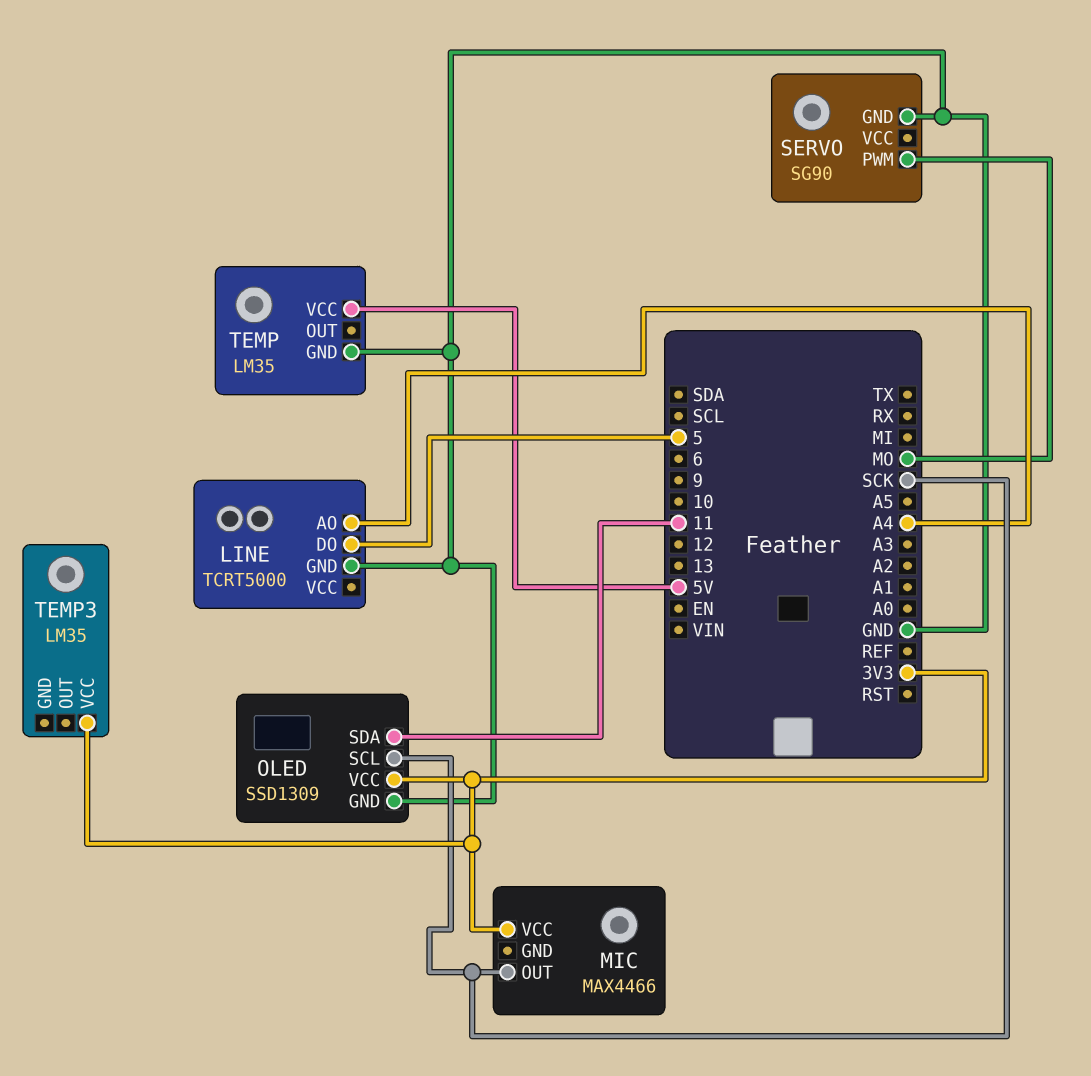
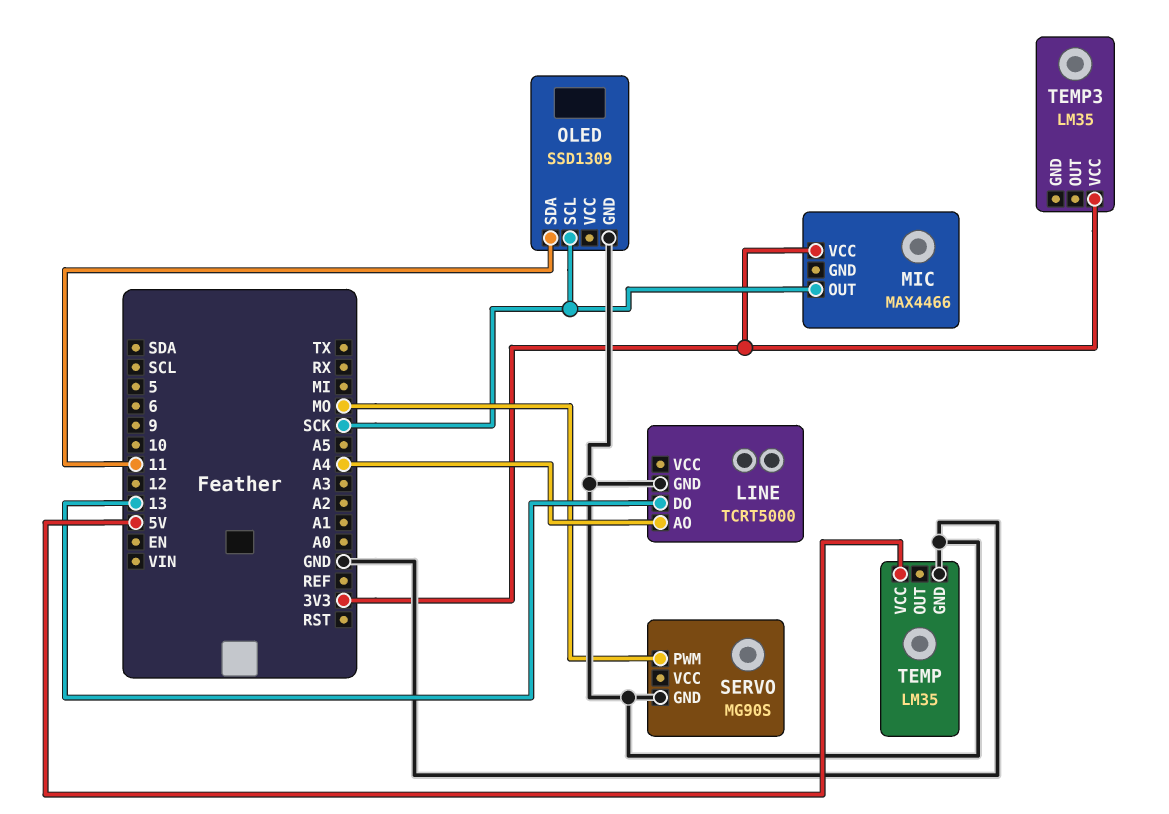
LINE pin DO: 5 -> 13
OLED pin VCC: 3V3 -> none
SERVO: SG90 -> MG90S

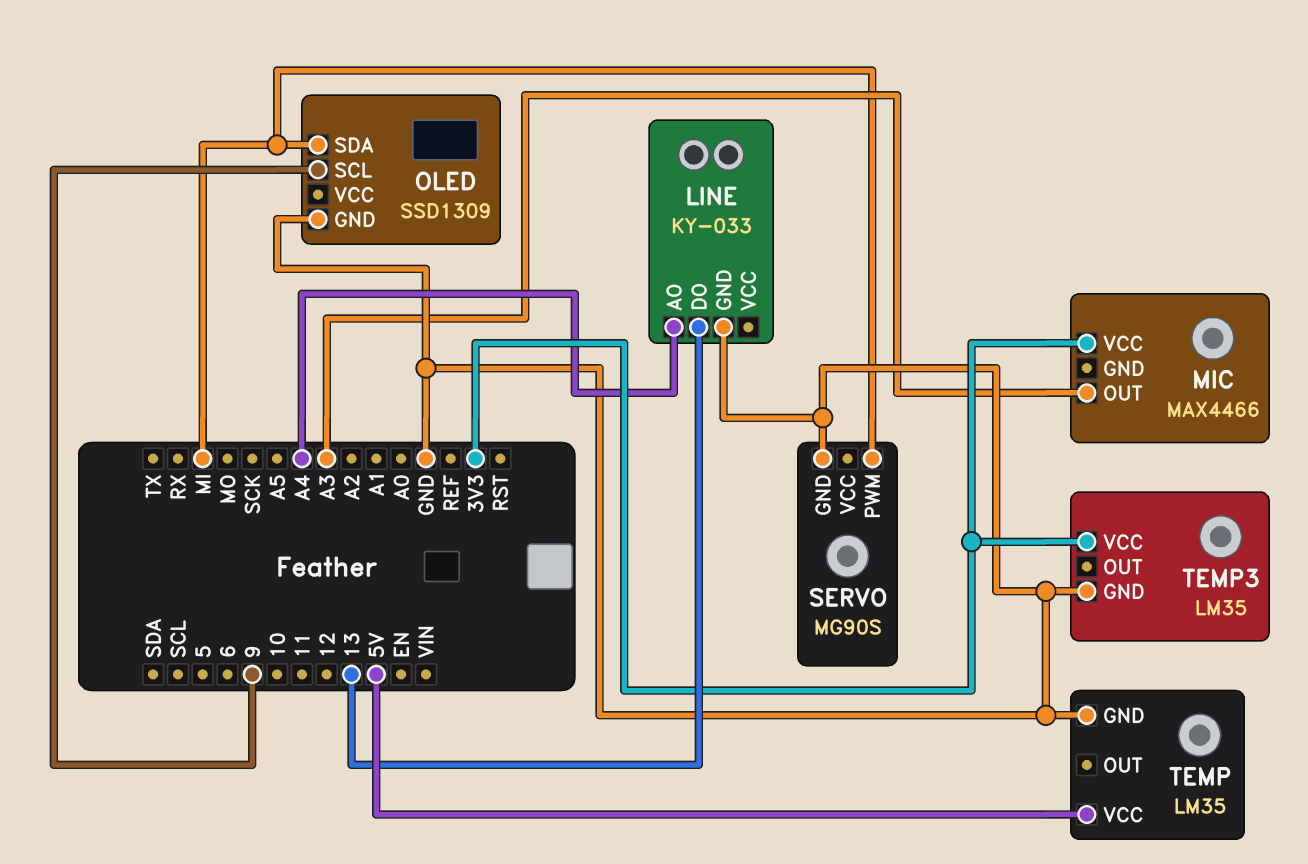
LINE: TCRT5000 -> KY-033
MIC pin OUT: SCK -> A3
OLED pin SCL: SCK -> 9
OLED pin SDA: 11 -> MI
SERVO pin PWM: MO -> MI
TEMP3 pin GND: none -> GND

